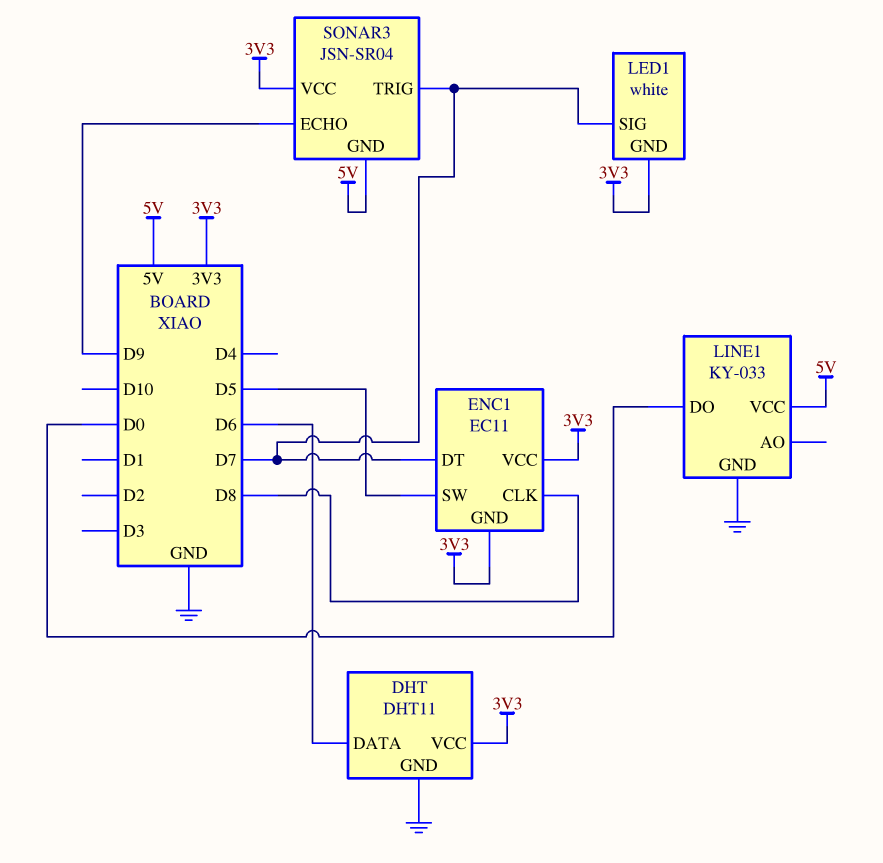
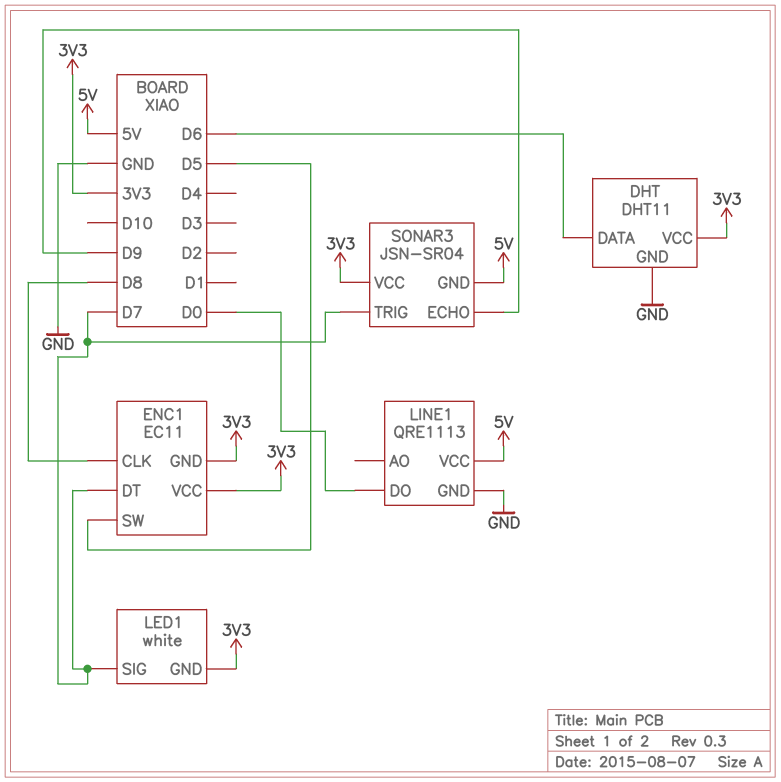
LINE1: KY-033 -> QRE1113

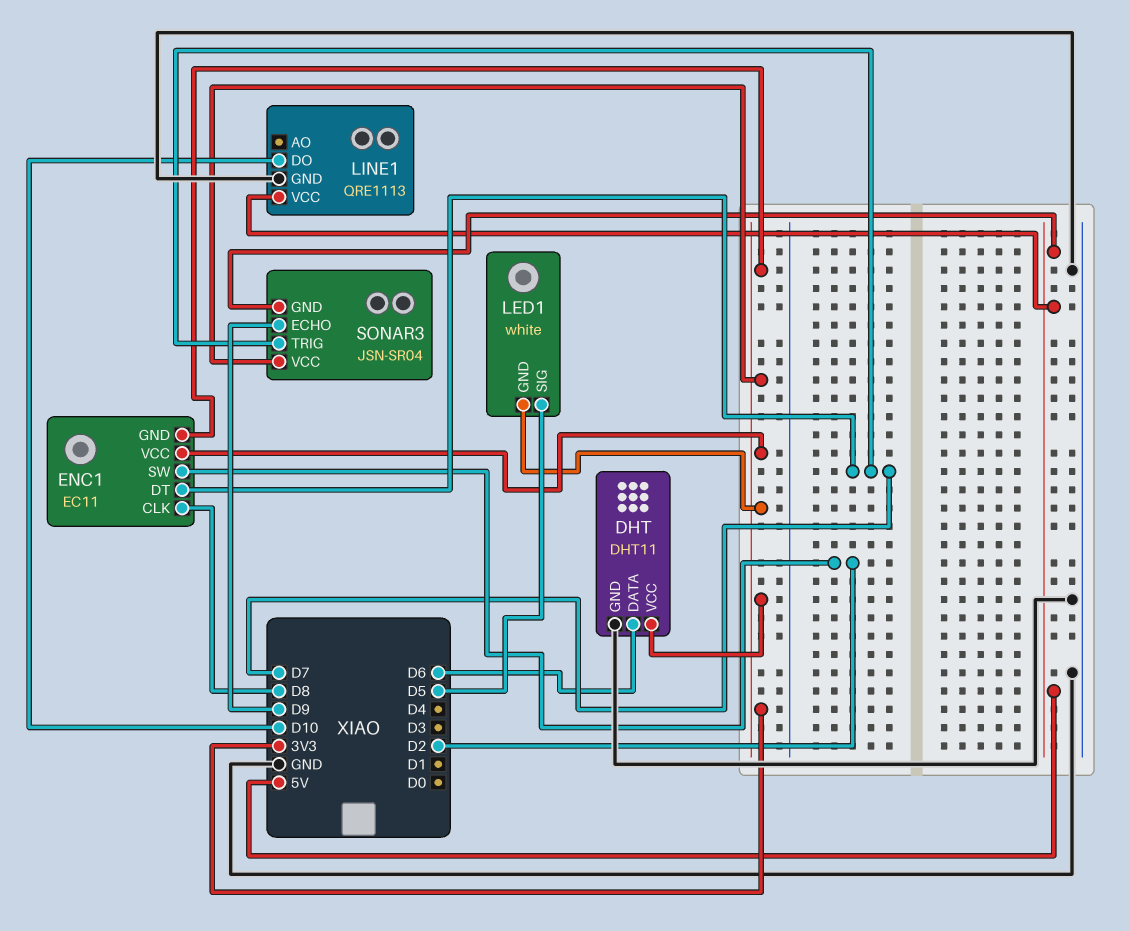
ENC1 pin SW: D5 -> D2
LED1 pin SIG: D7 -> D5
LINE1 pin DO: D0 -> D10

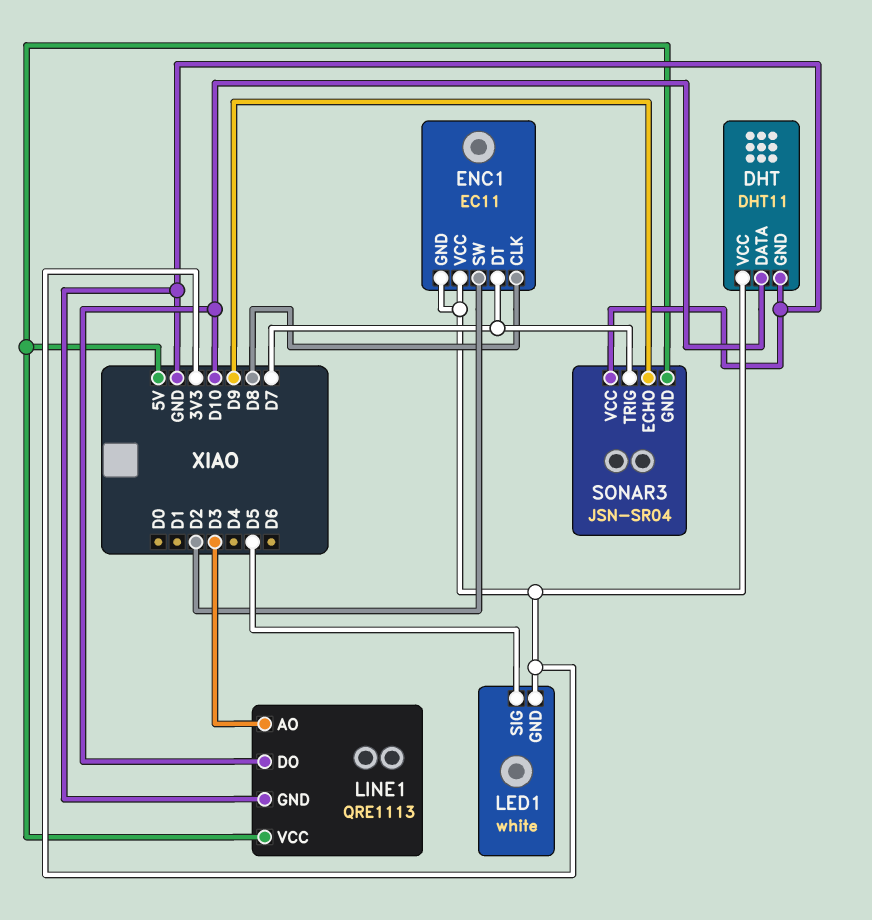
DHT pin DATA: D6 -> D10
LINE1 pin AO: none -> D3
SONAR3 pin VCC: 3V3 -> GND

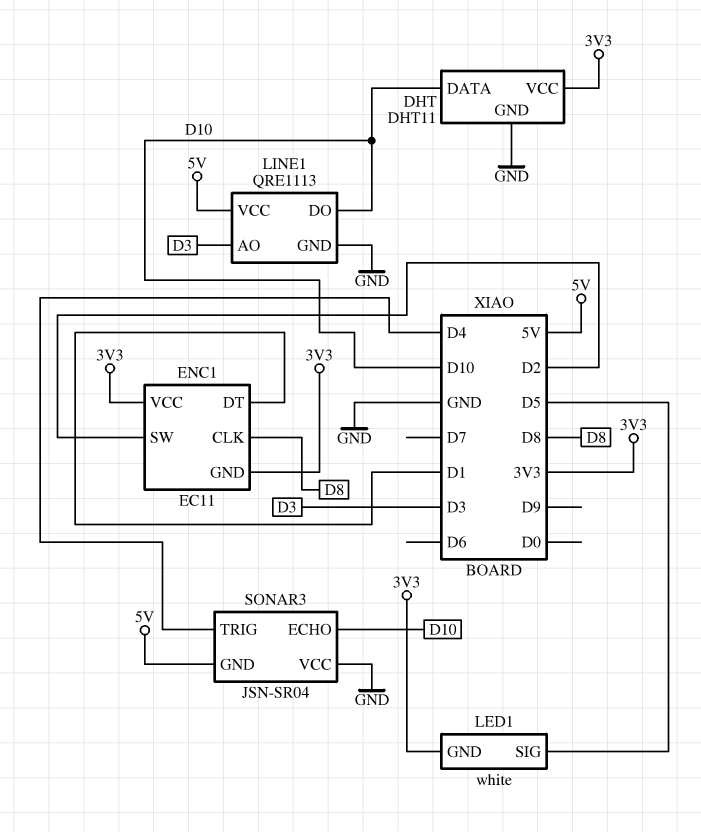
ENC1 pin DT: D7 -> D1
SONAR3 pin ECHO: D9 -> D10
SONAR3 pin TRIG: D7 -> D4

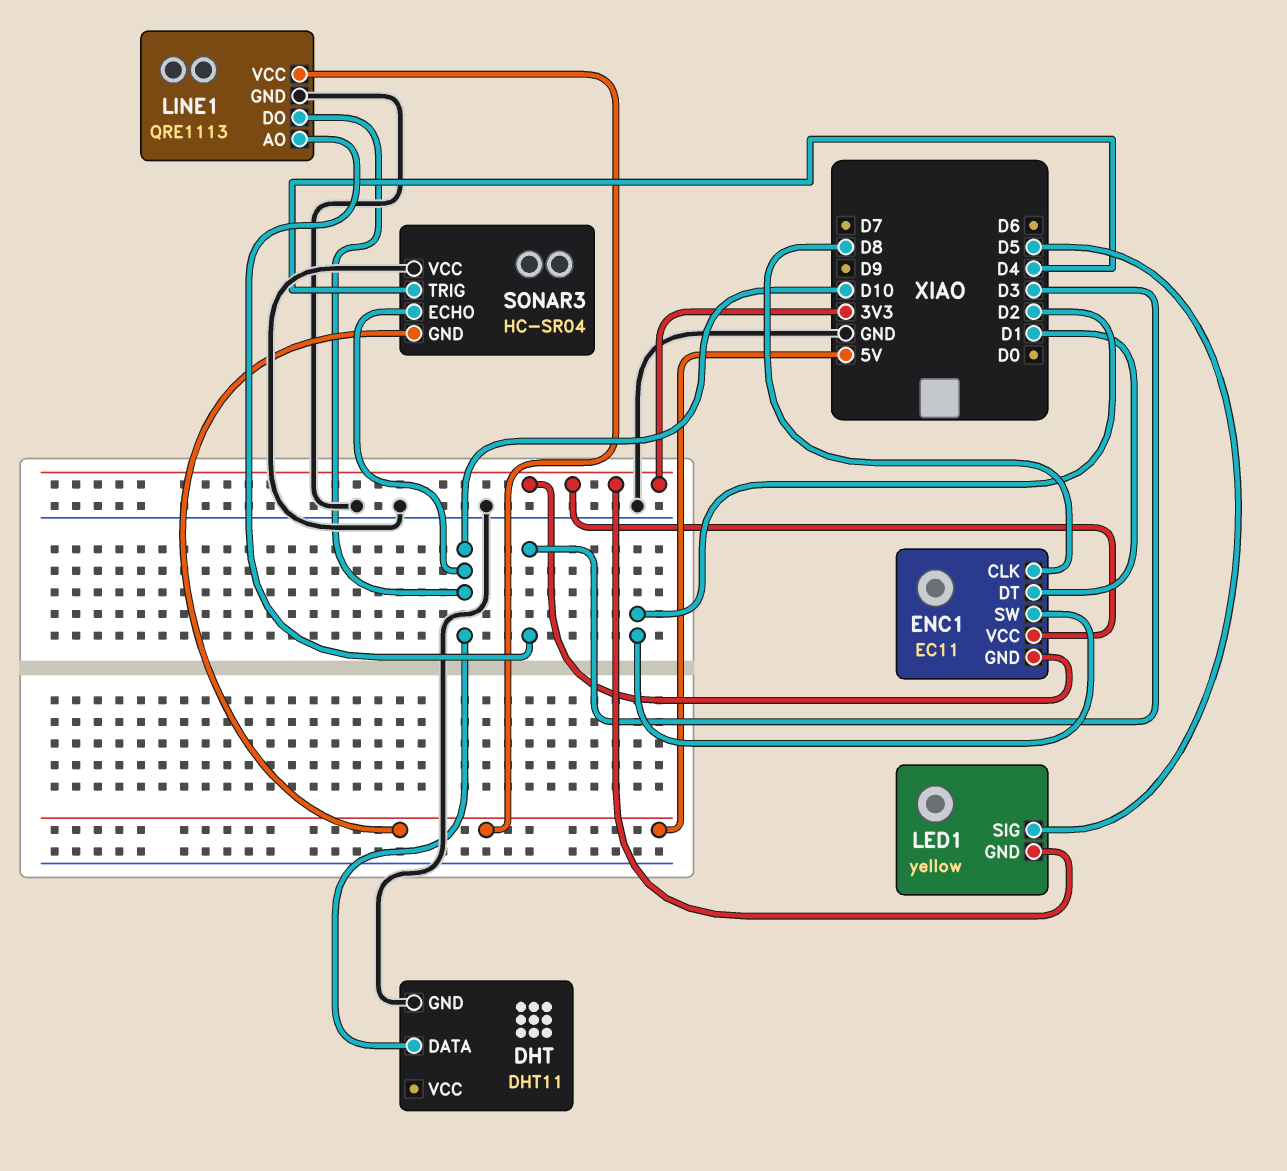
DHT pin VCC: 3V3 -> none
LED1: white -> yellow
SONAR3: JSN-SR04 -> HC-SR04

